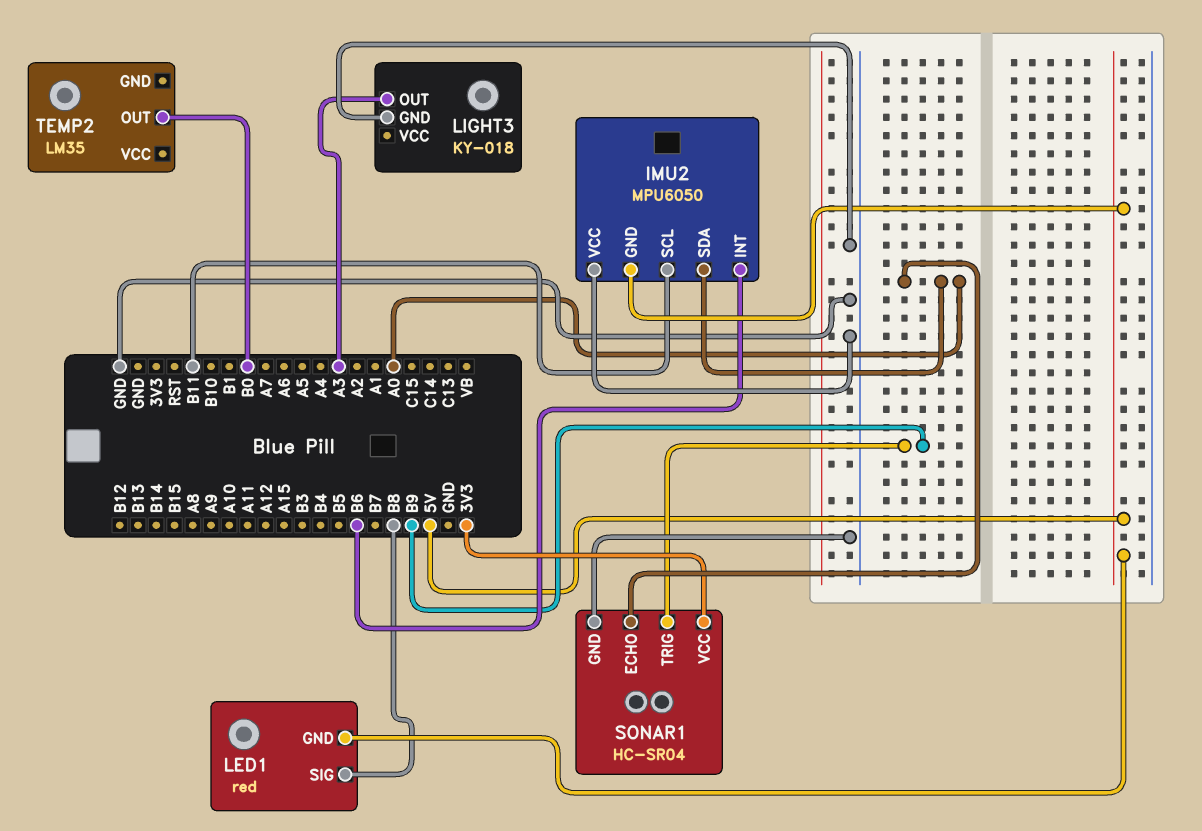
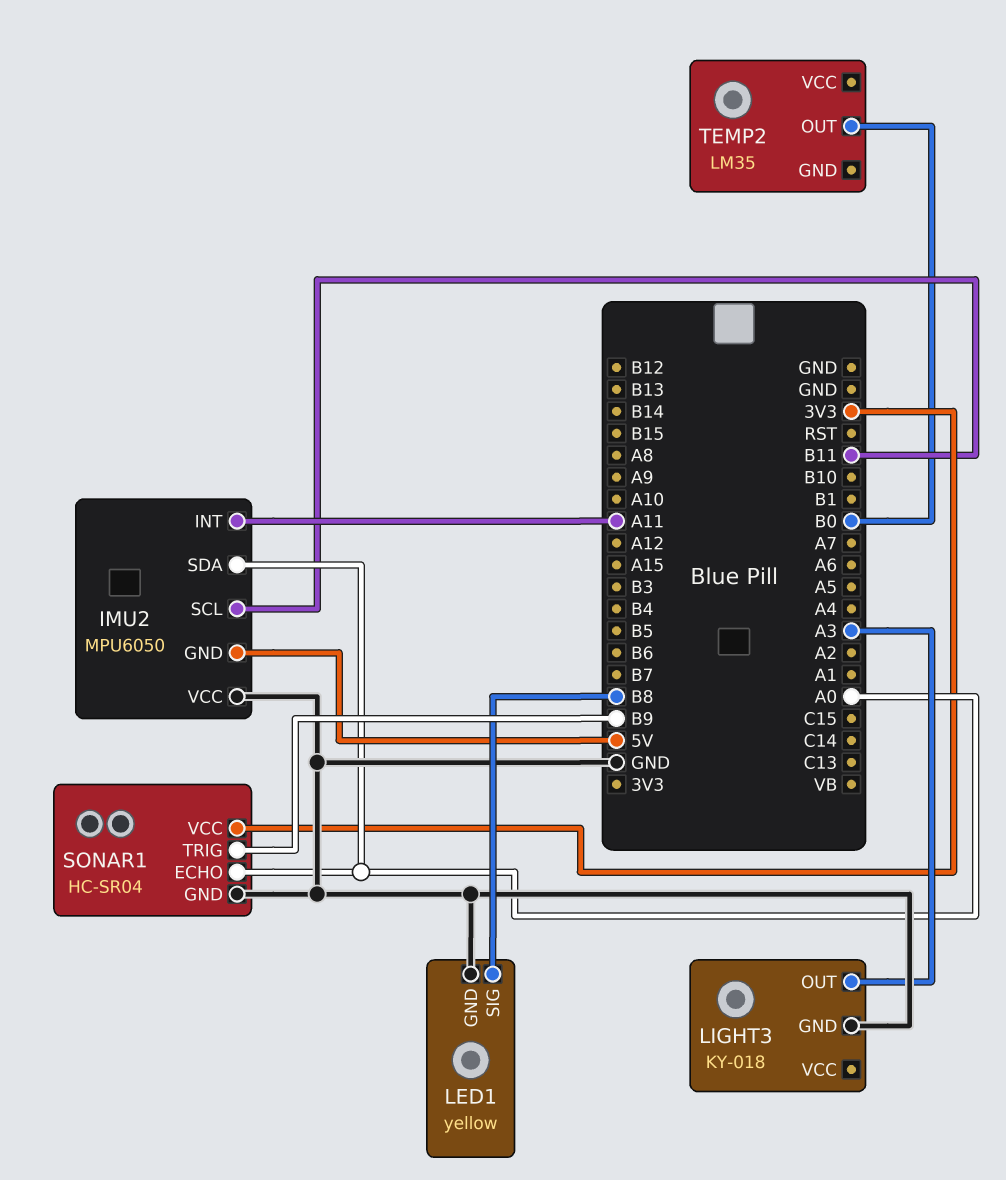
IMU2 pin INT: B6 -> A11
LED1: red -> yellow
LED1 pin GND: 5V -> GND

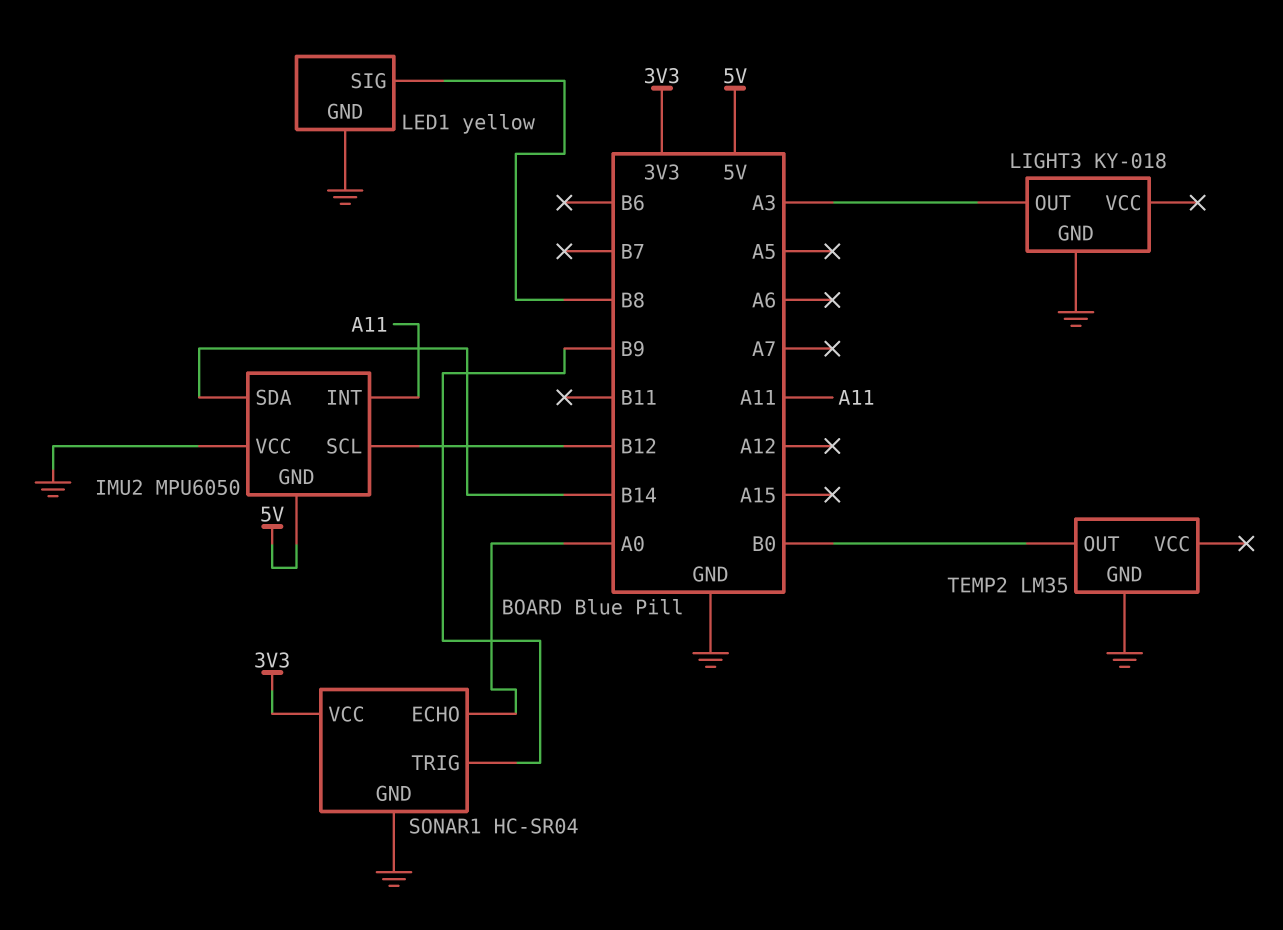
IMU2 pin SCL: B11 -> B12
IMU2 pin SDA: A0 -> B14
TEMP2 pin GND: none -> GND

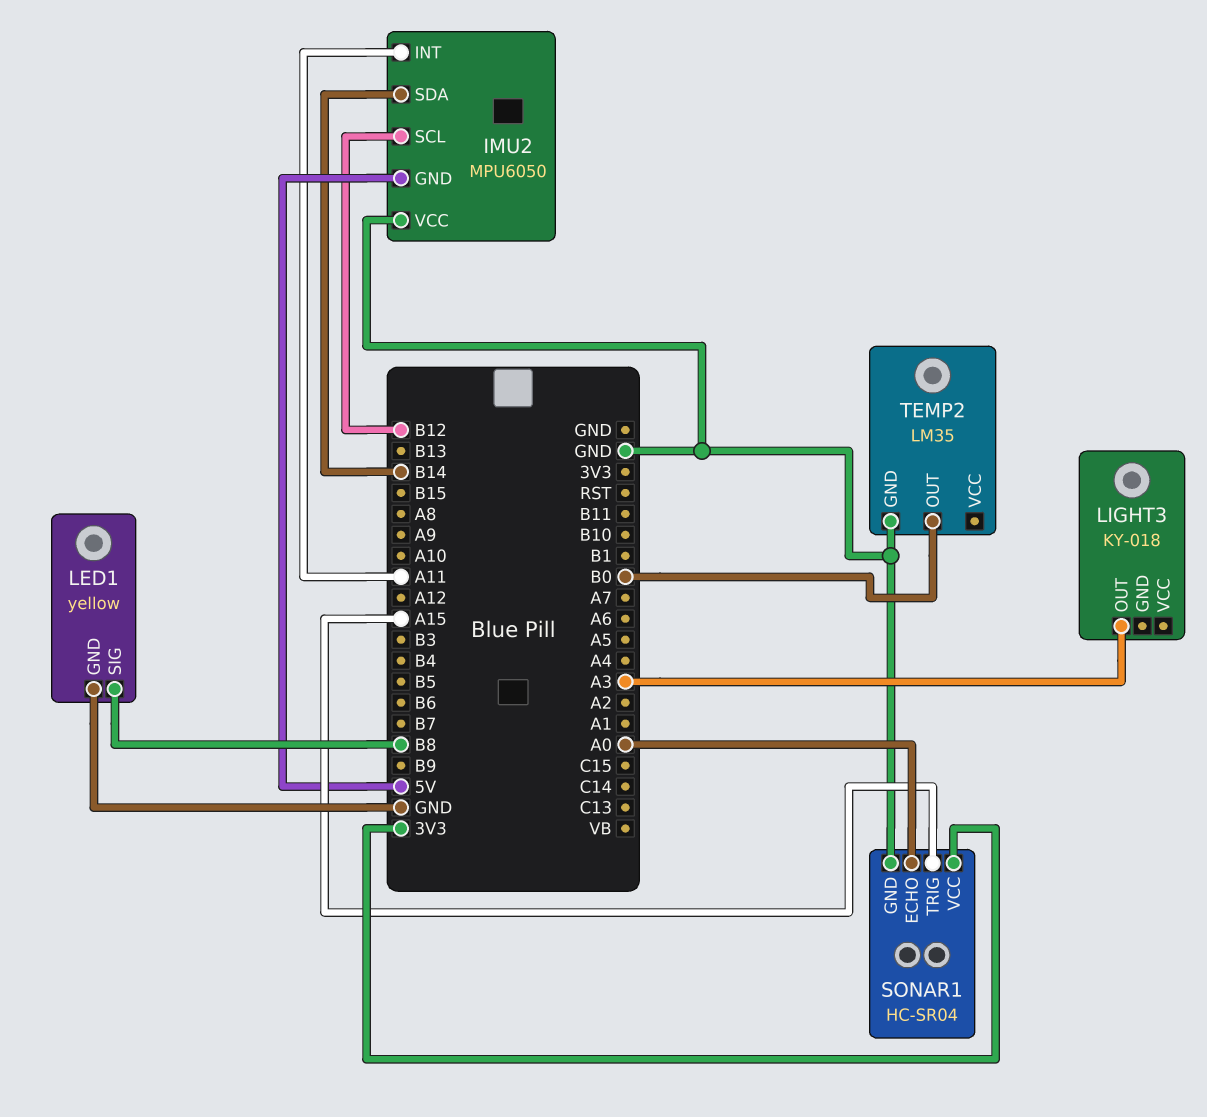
LIGHT3 pin GND: GND -> none
SONAR1 pin TRIG: B9 -> A15

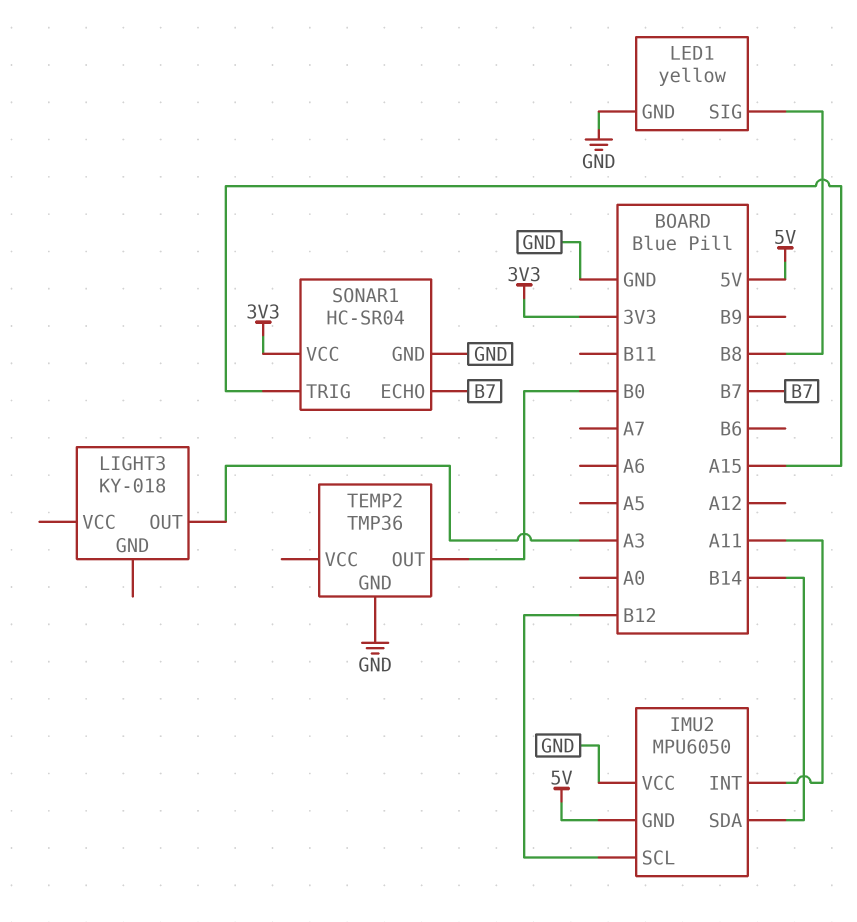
SONAR1 pin ECHO: A0 -> B7
TEMP2: LM35 -> TMP36

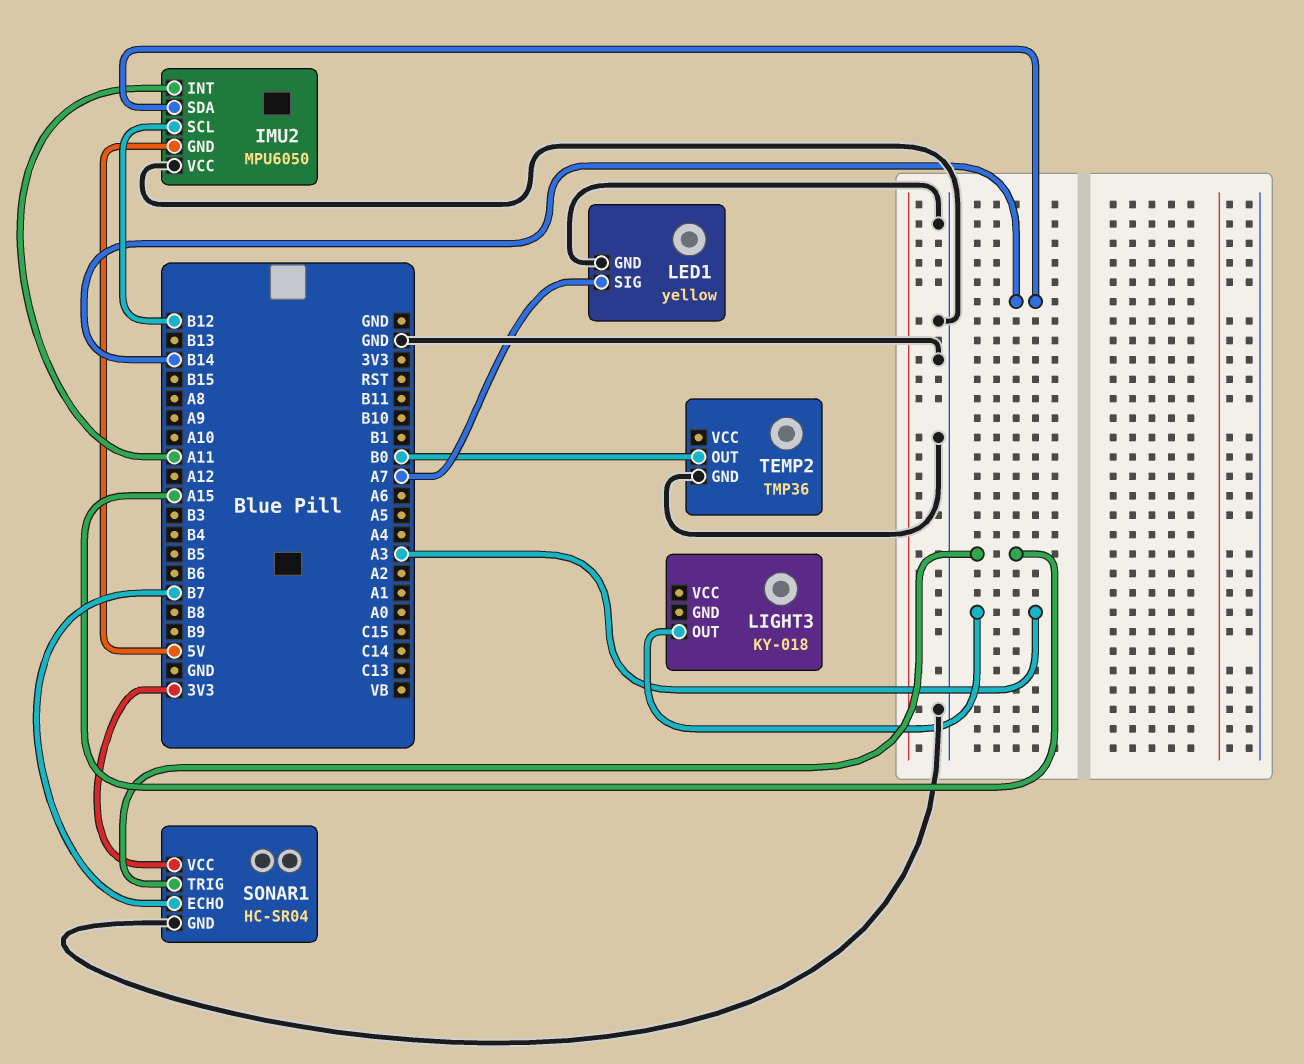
LED1 pin SIG: B8 -> A7

